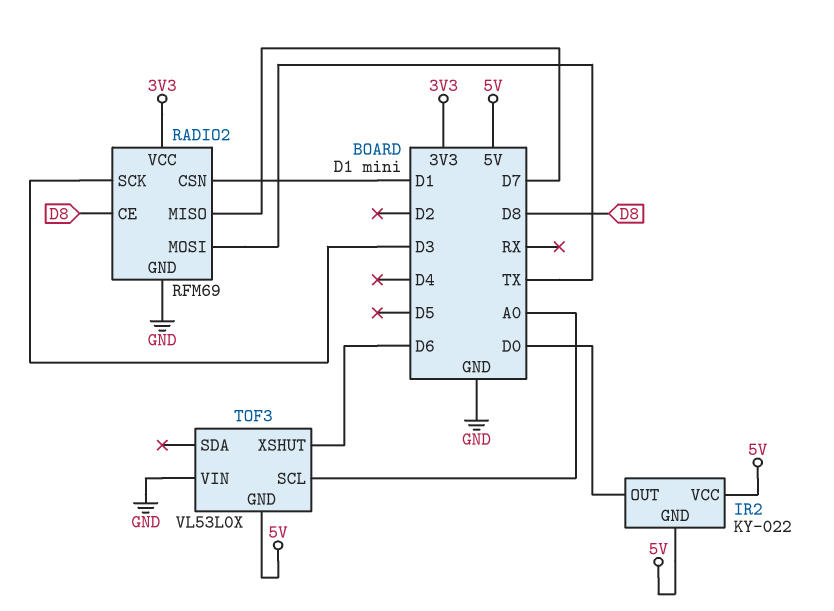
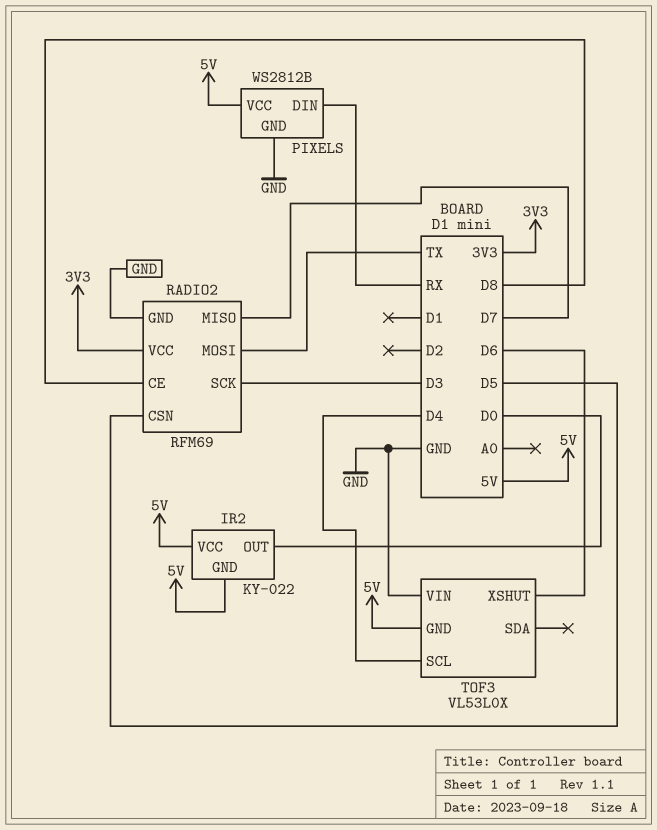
PIXELS: none -> WS2812B
PIXELS pin DIN: none -> RX
PIXELS pin GND: none -> GND
PIXELS pin VCC: none -> 5V
RADIO2 pin CSN: D1 -> D5
TOF3 pin SCL: A0 -> D4

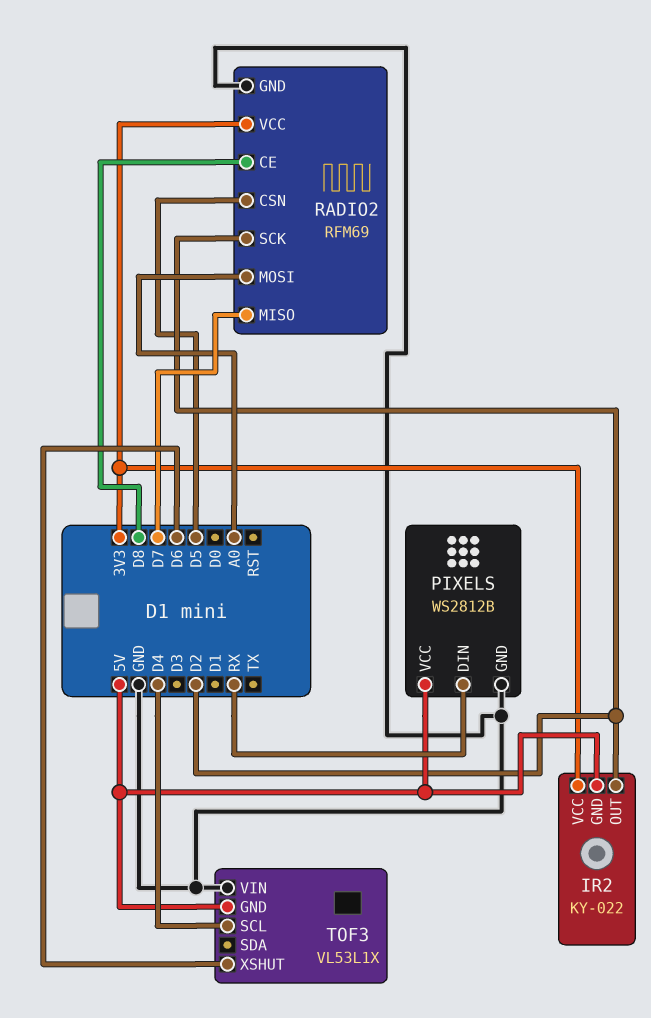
IR2 pin OUT: D0 -> D2
IR2 pin VCC: 5V -> 3V3
RADIO2 pin MOSI: TX -> A0
RADIO2 pin SCK: D3 -> D2
TOF3: VL53L0X -> VL53L1X

